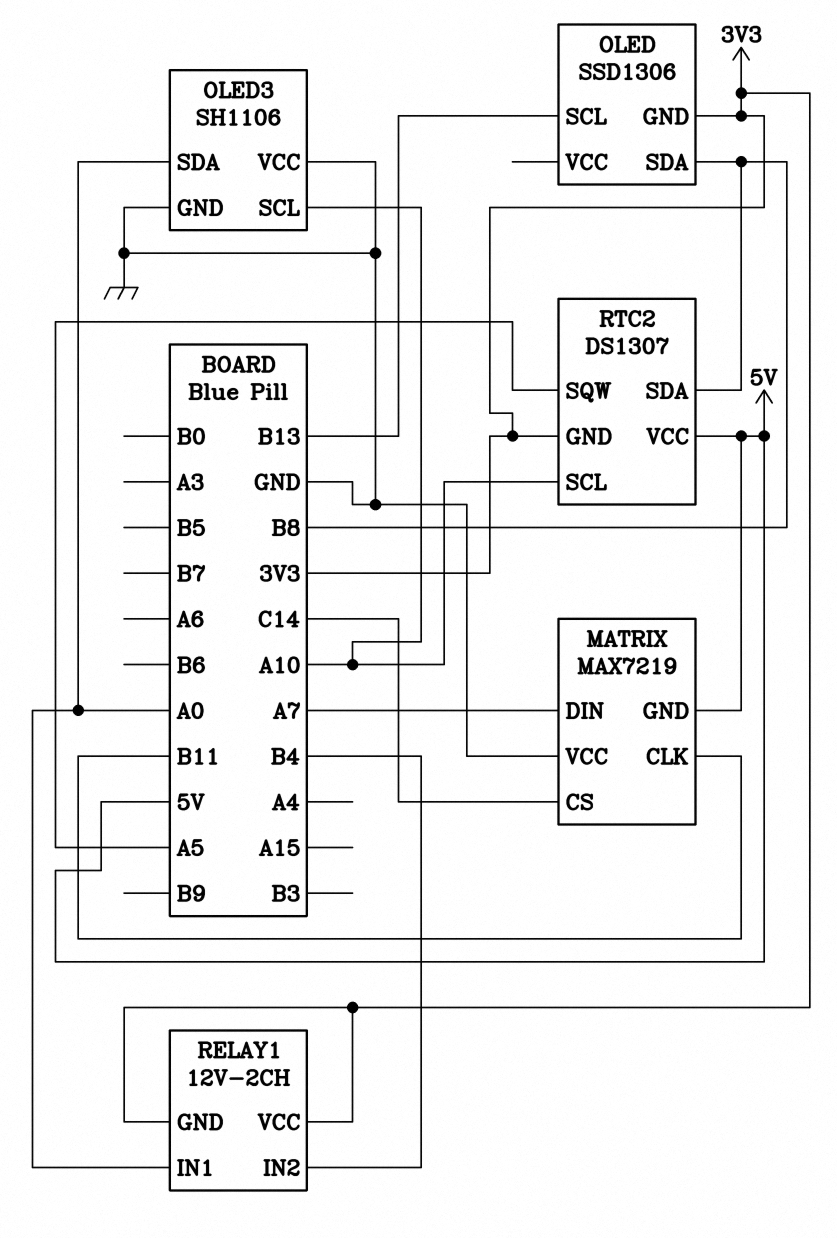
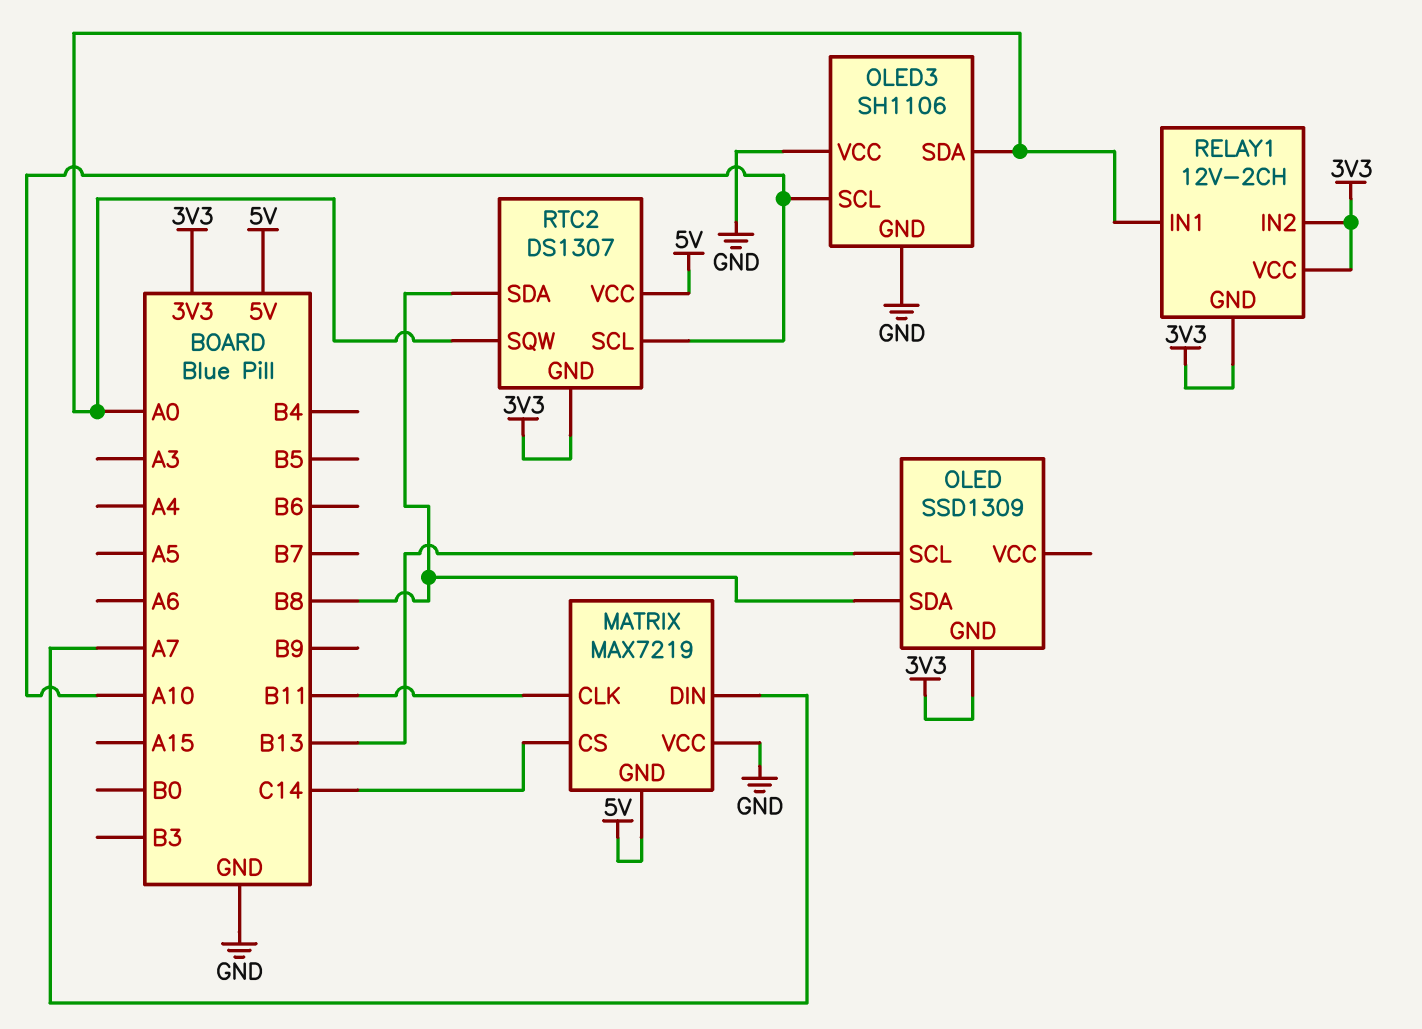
OLED: SSD1306 -> SSD1309
RELAY1 pin IN2: B4 -> 3V3
RTC2 pin SQW: A5 -> A0

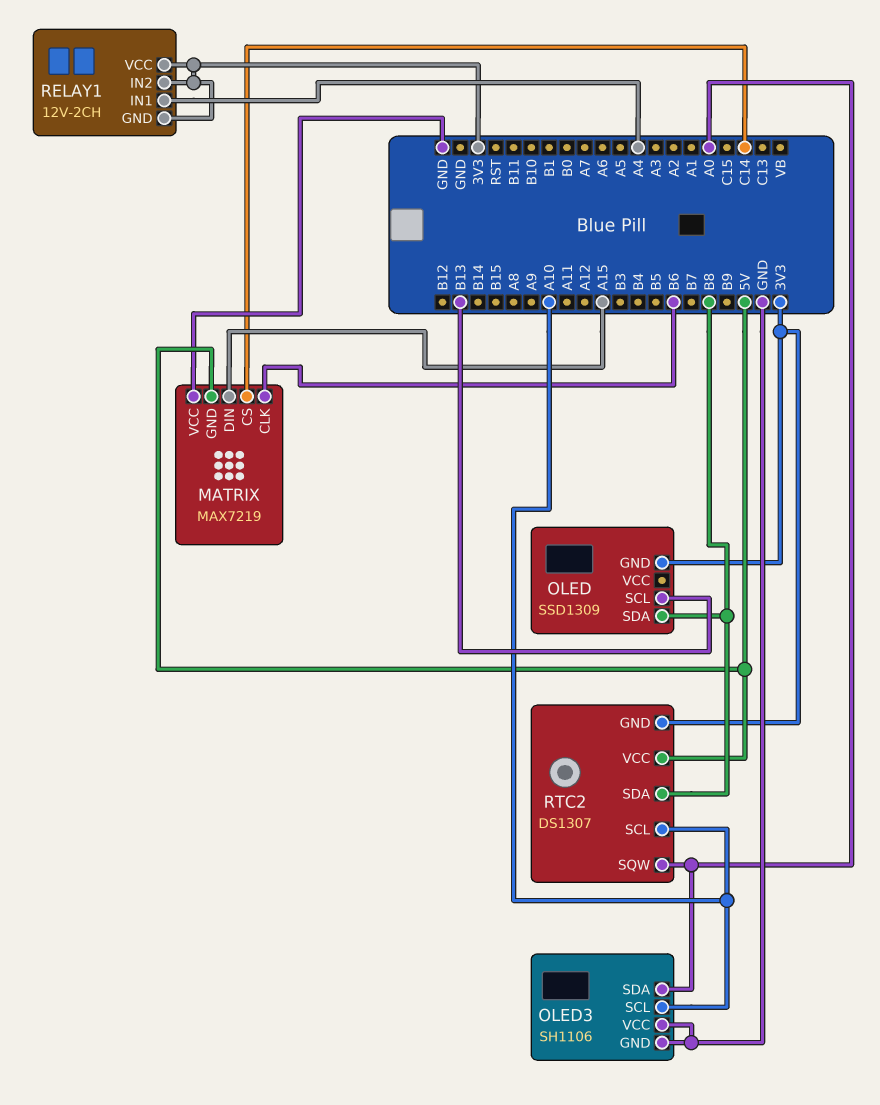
MATRIX pin CLK: B11 -> B6
MATRIX pin DIN: A7 -> A15
RELAY1 pin IN1: A0 -> A4

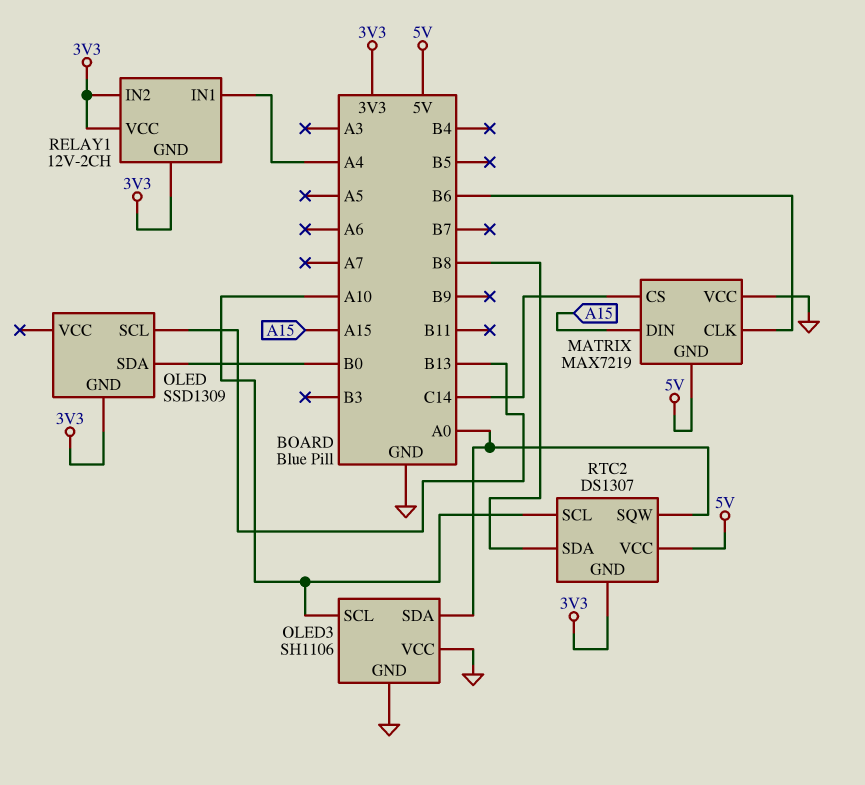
OLED pin SDA: B8 -> B0

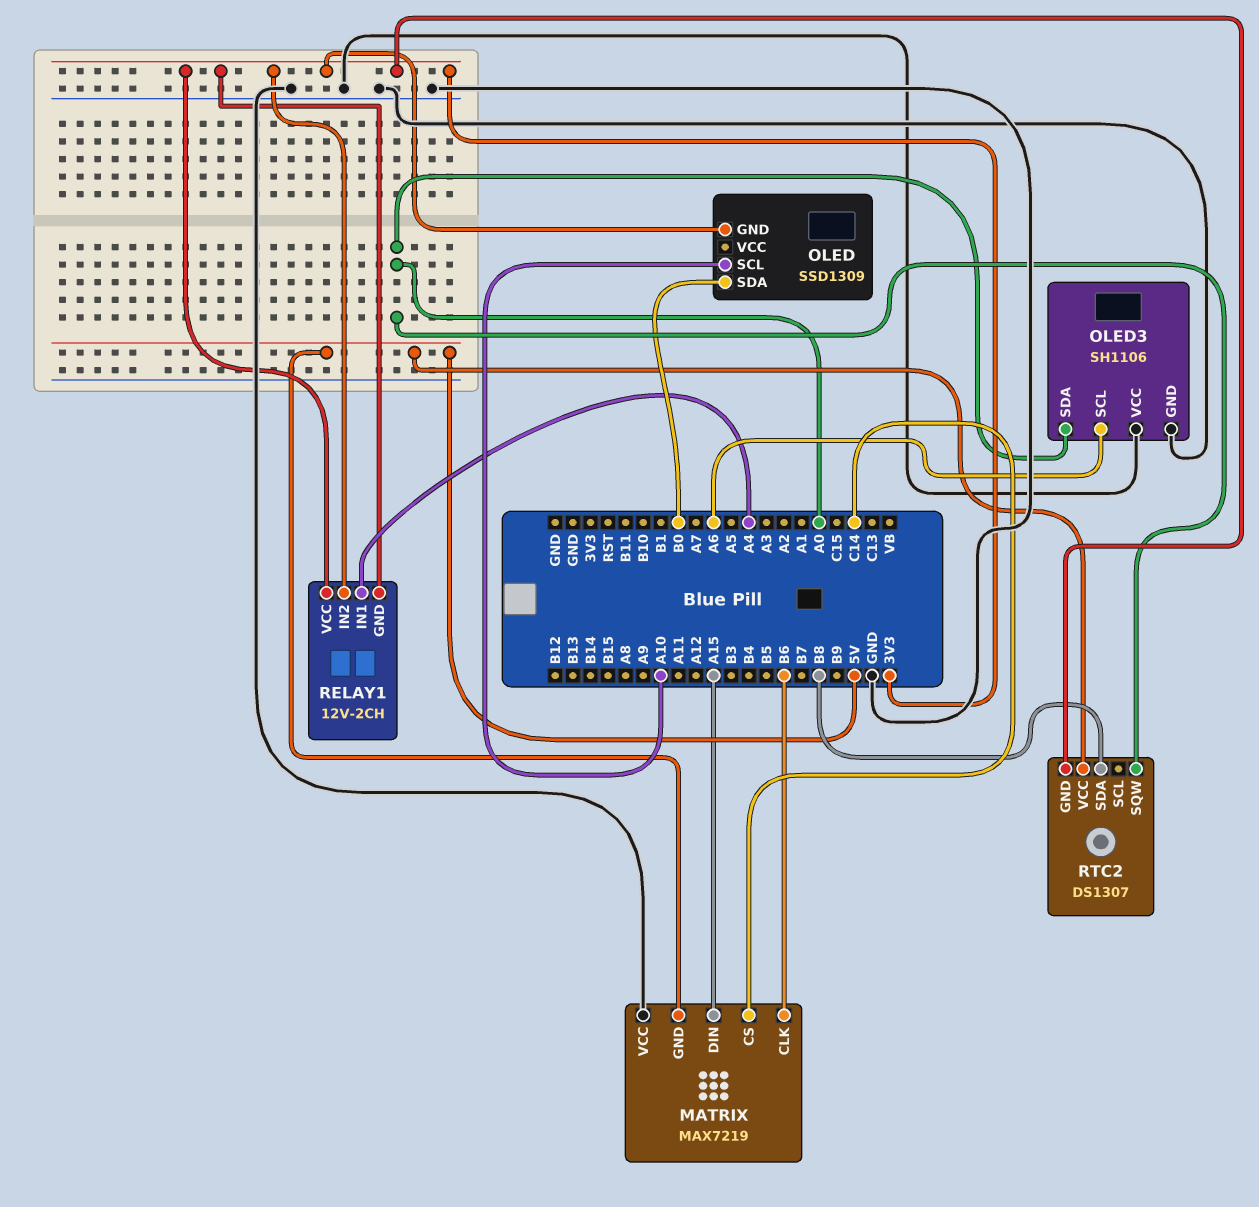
OLED pin SCL: B13 -> A10
OLED3 pin SCL: A10 -> A6
RTC2 pin SCL: A10 -> none

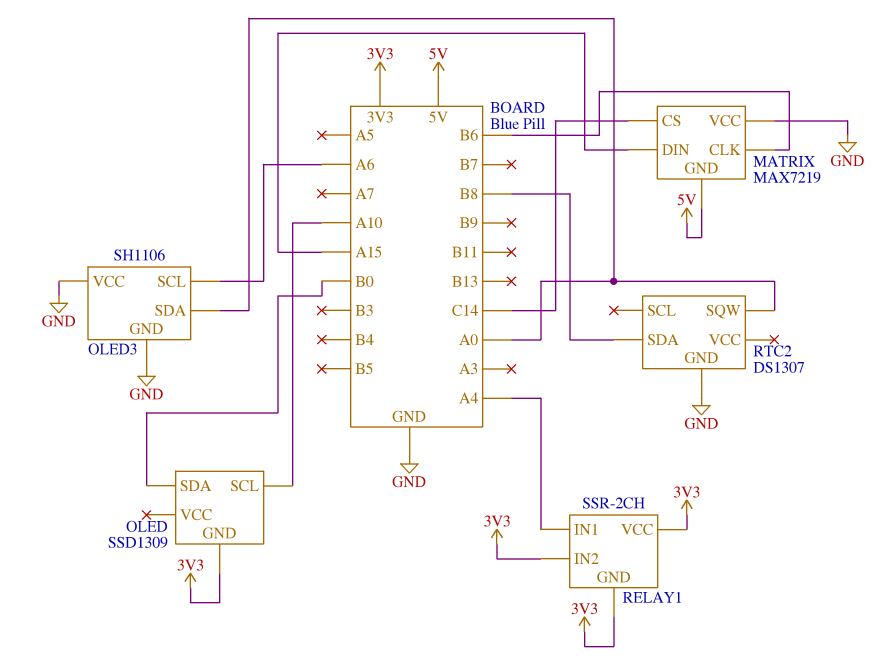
RELAY1: 12V-2CH -> SSR-2CH
RTC2 pin GND: 3V3 -> GND
RTC2 pin VCC: 5V -> none

